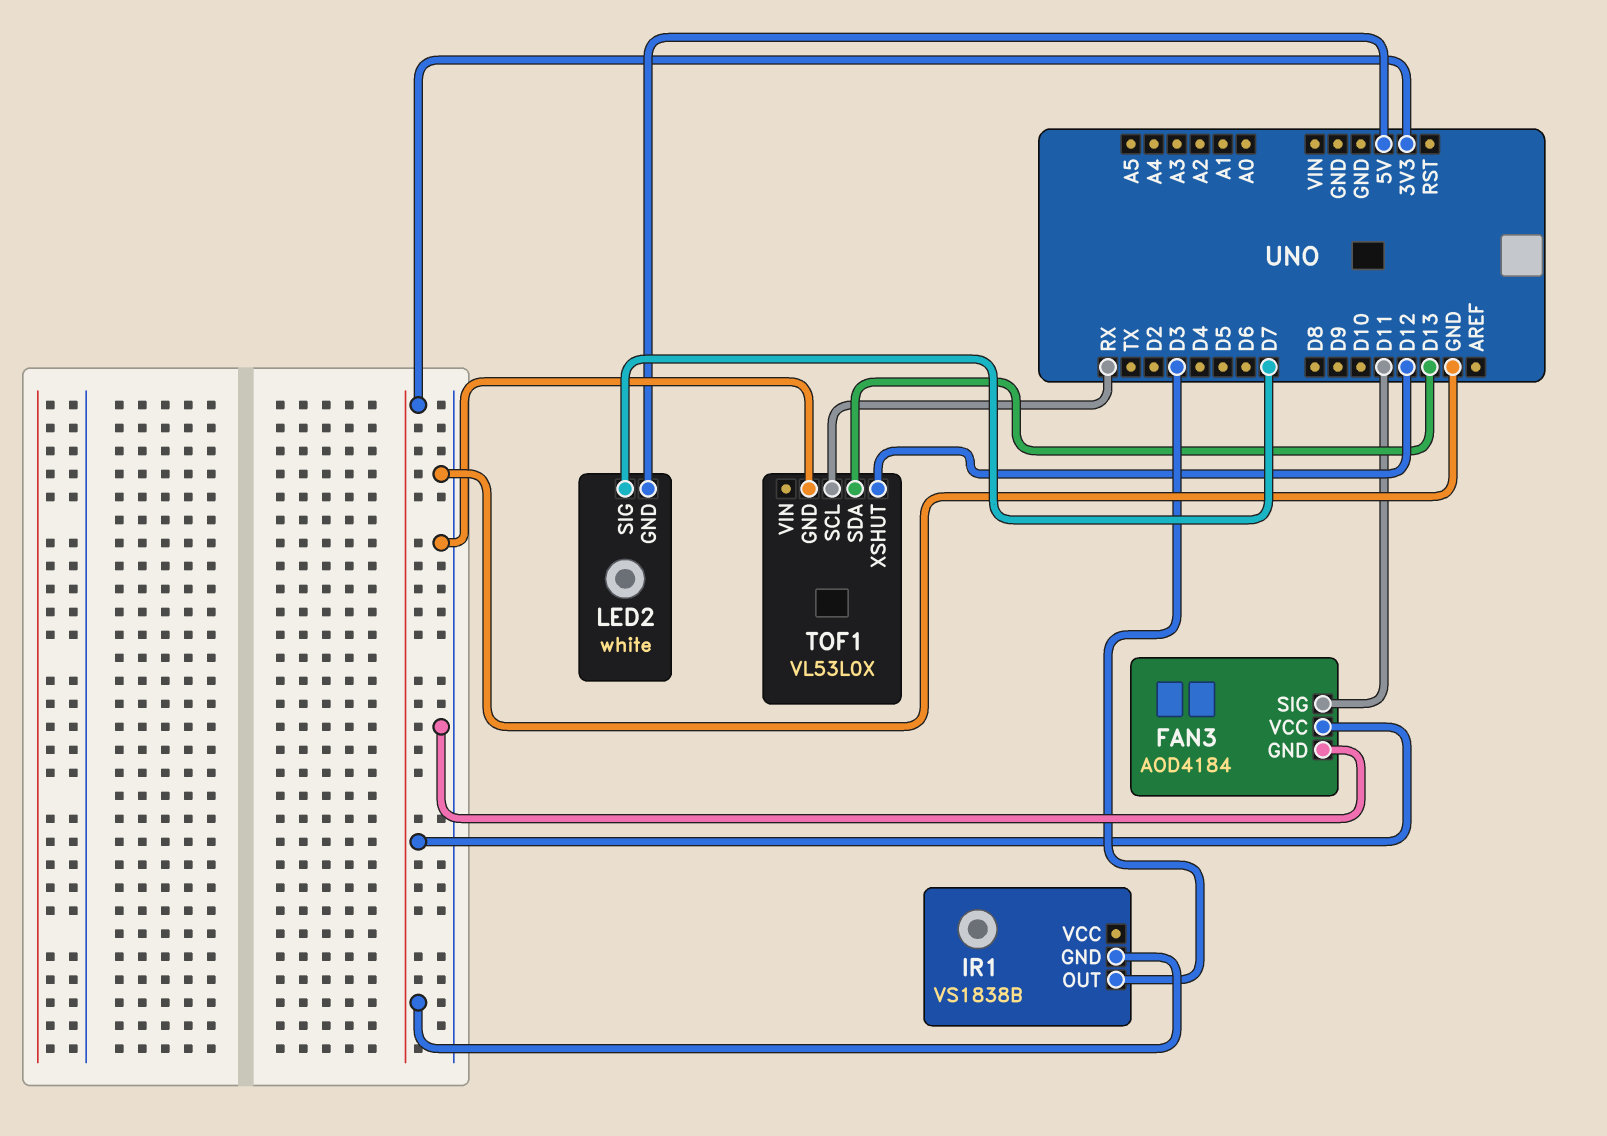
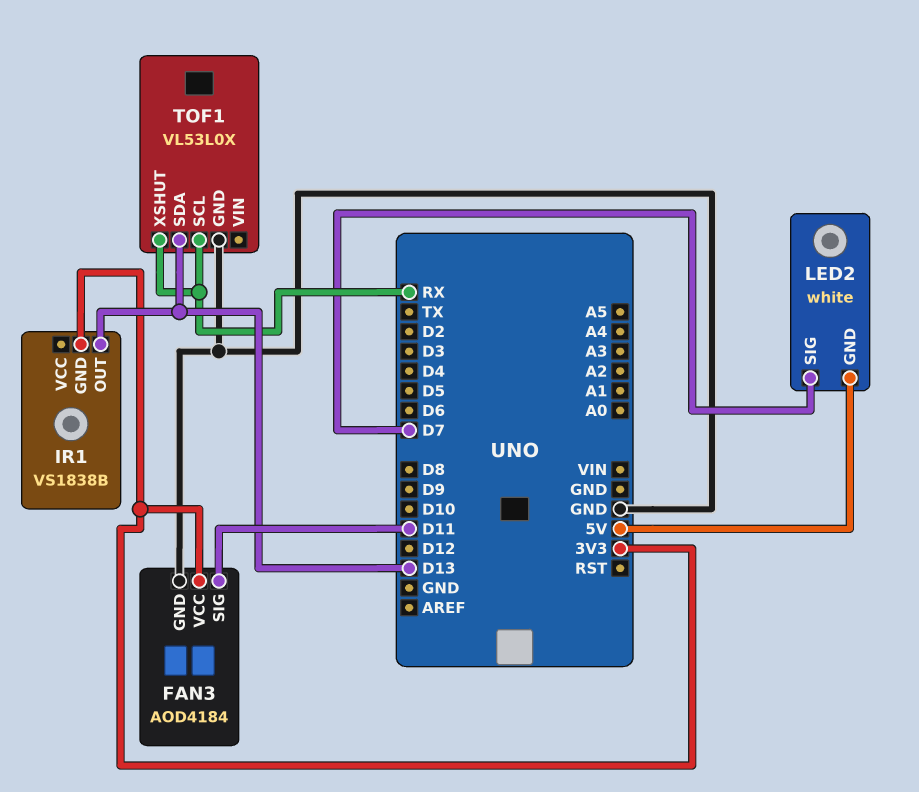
IR1 pin OUT: D3 -> D13
TOF1 pin XSHUT: D12 -> RX

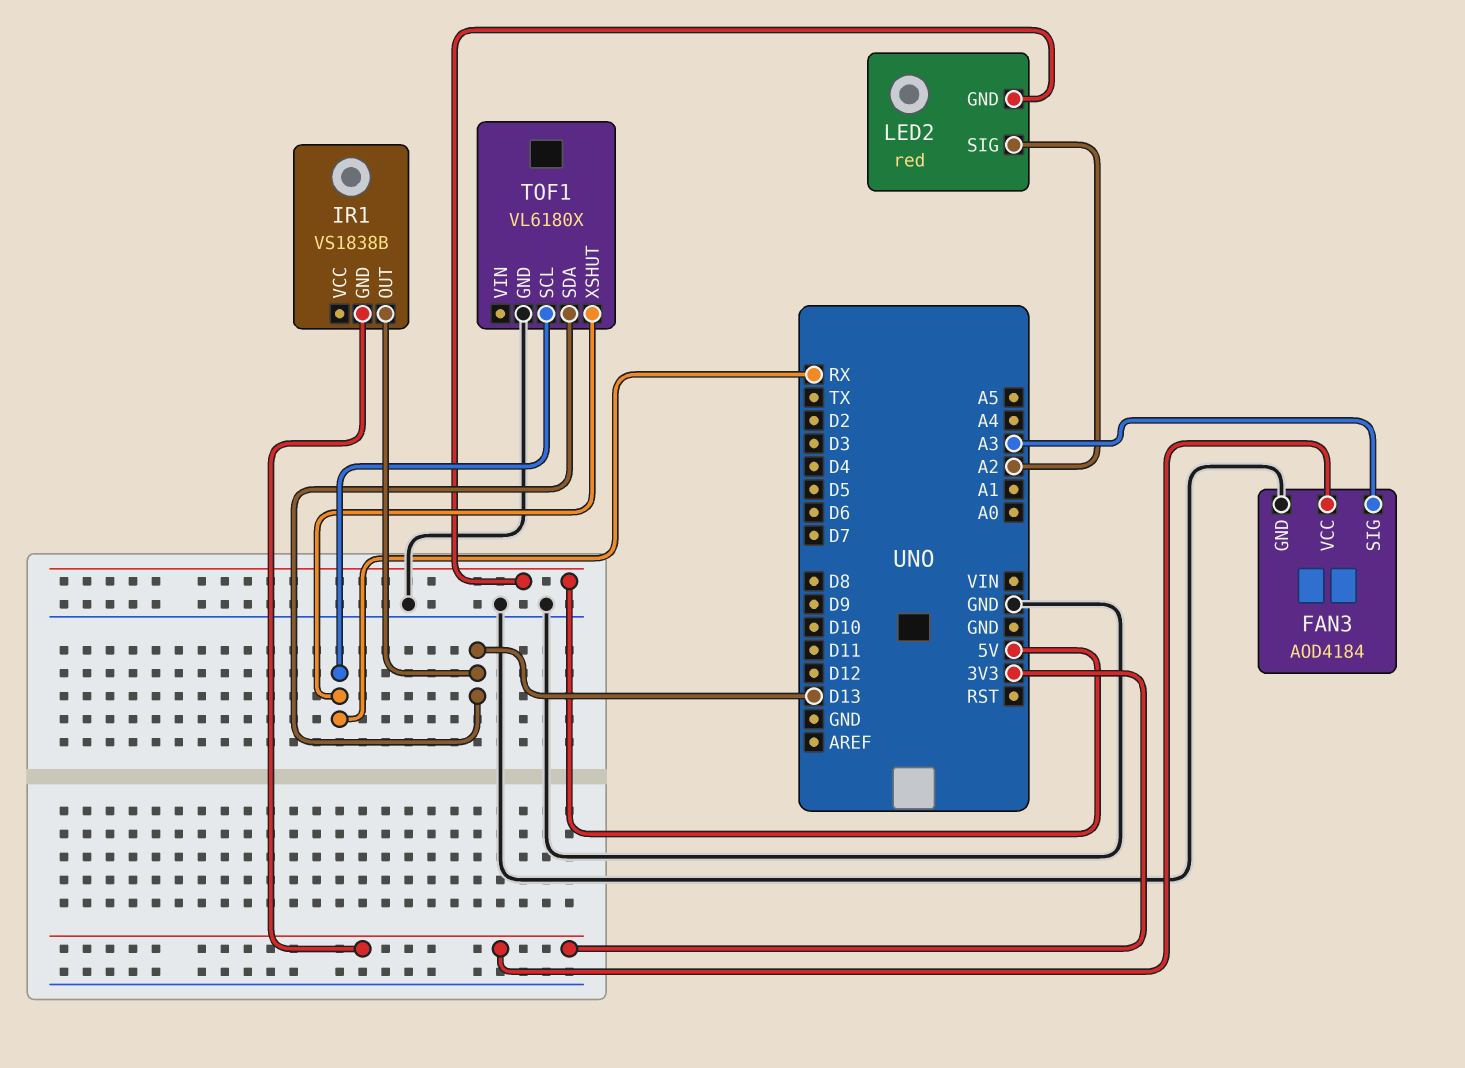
FAN3 pin SIG: D11 -> A3
LED2: white -> red
LED2 pin SIG: D7 -> A2
TOF1: VL53L0X -> VL6180X

